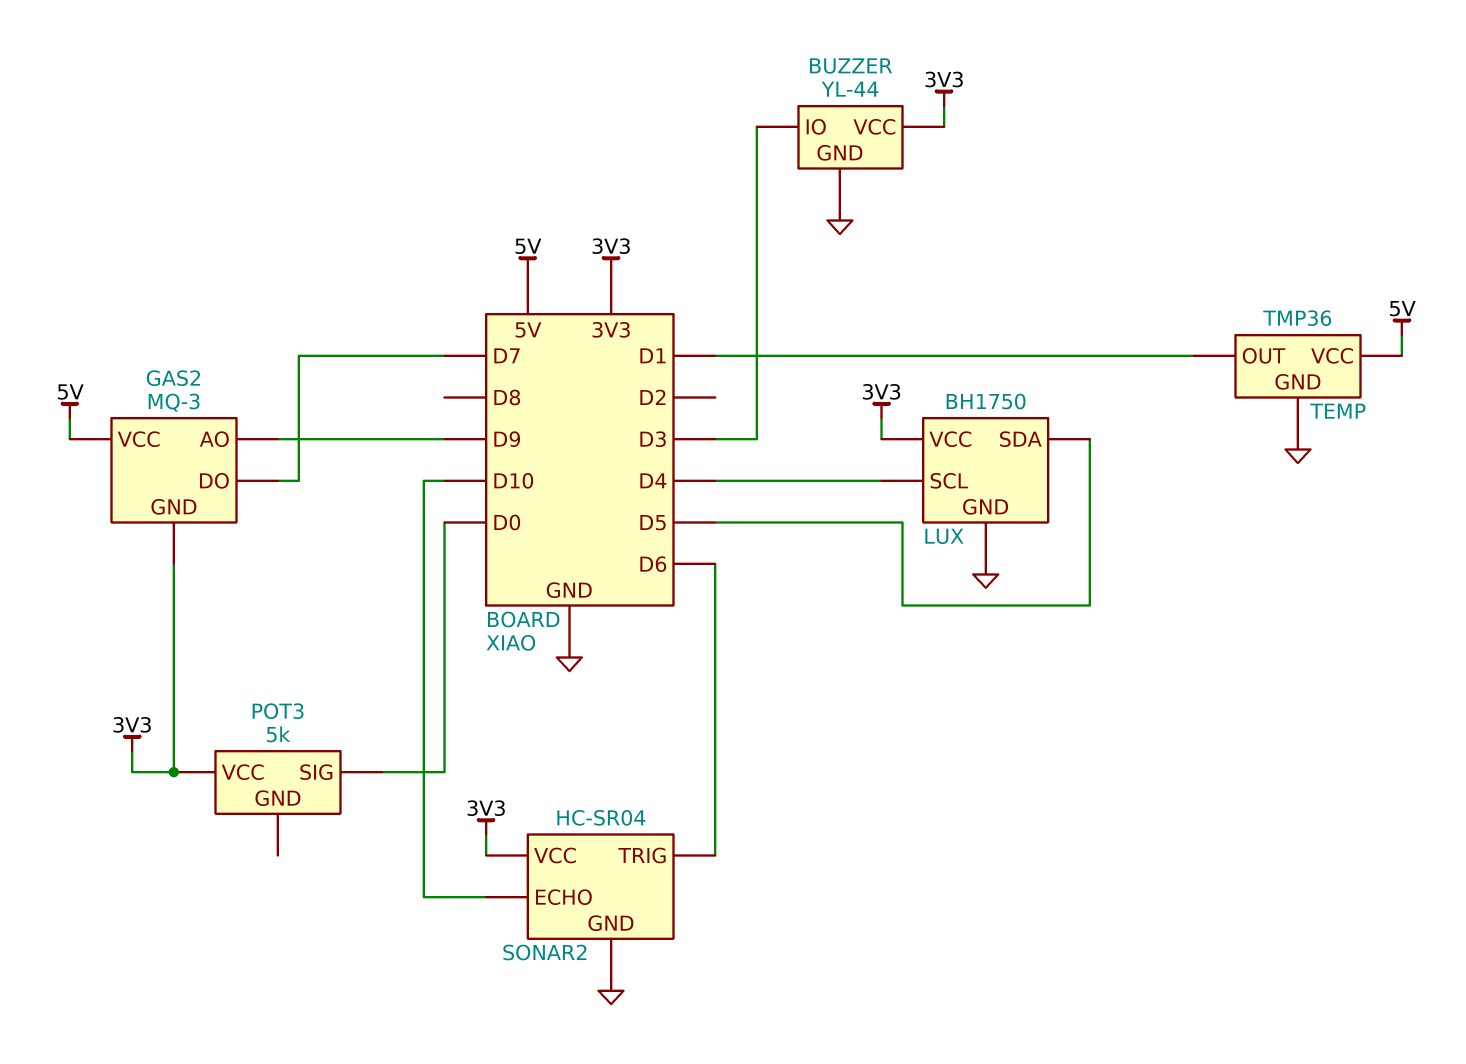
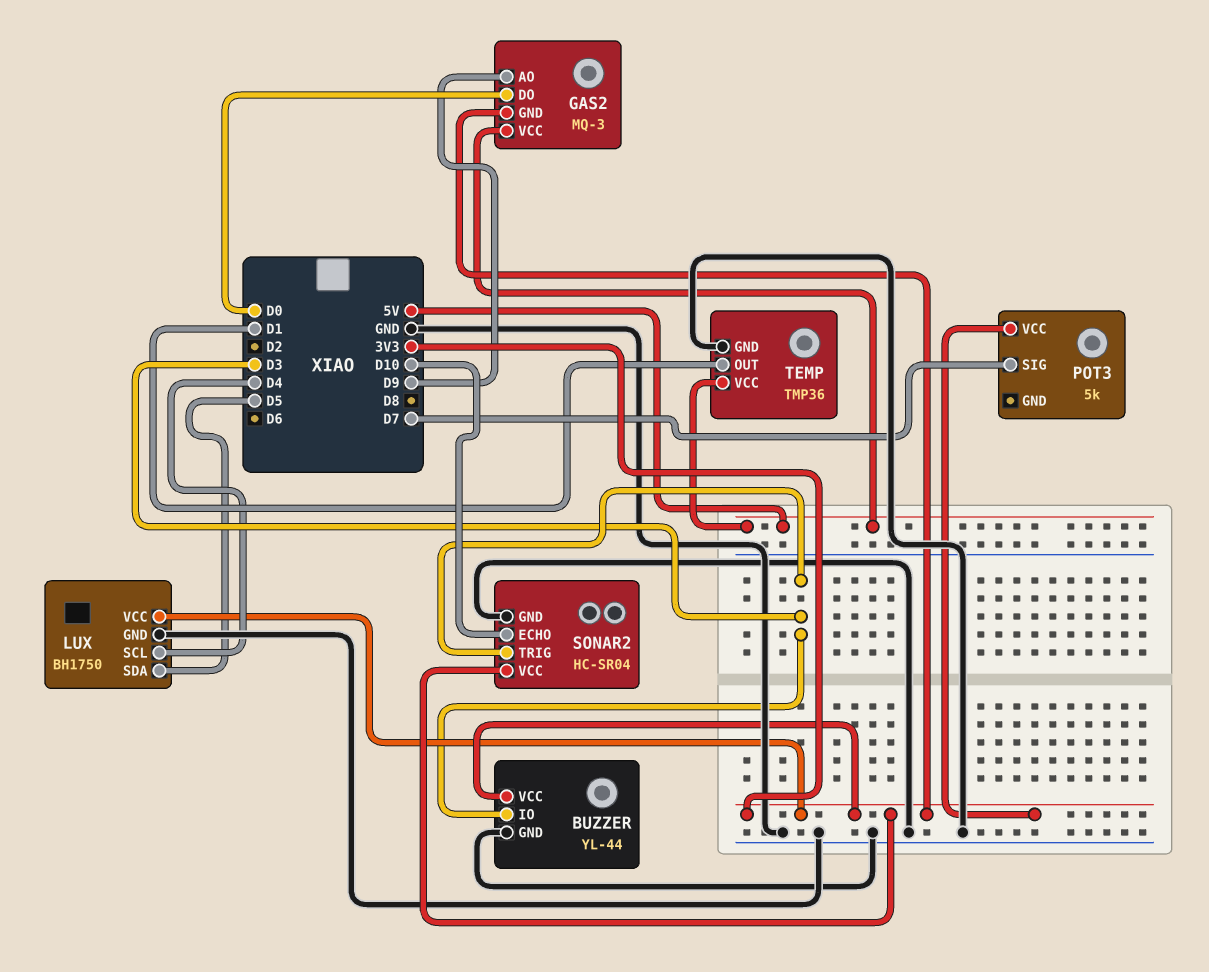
GAS2 pin DO: D7 -> D0
POT3 pin SIG: D0 -> D7
SONAR2 pin TRIG: D6 -> D3

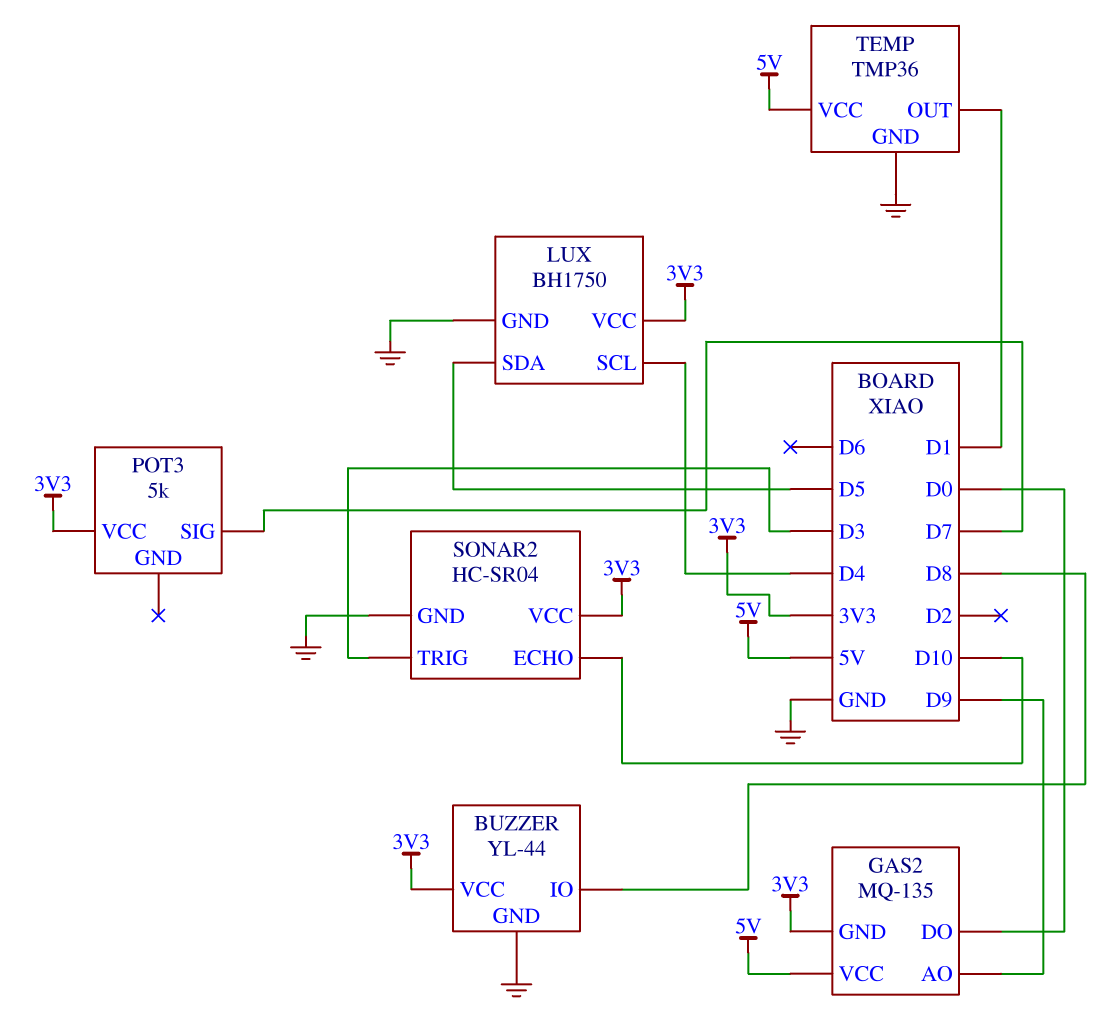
BUZZER pin IO: D3 -> D8
GAS2: MQ-3 -> MQ-135

